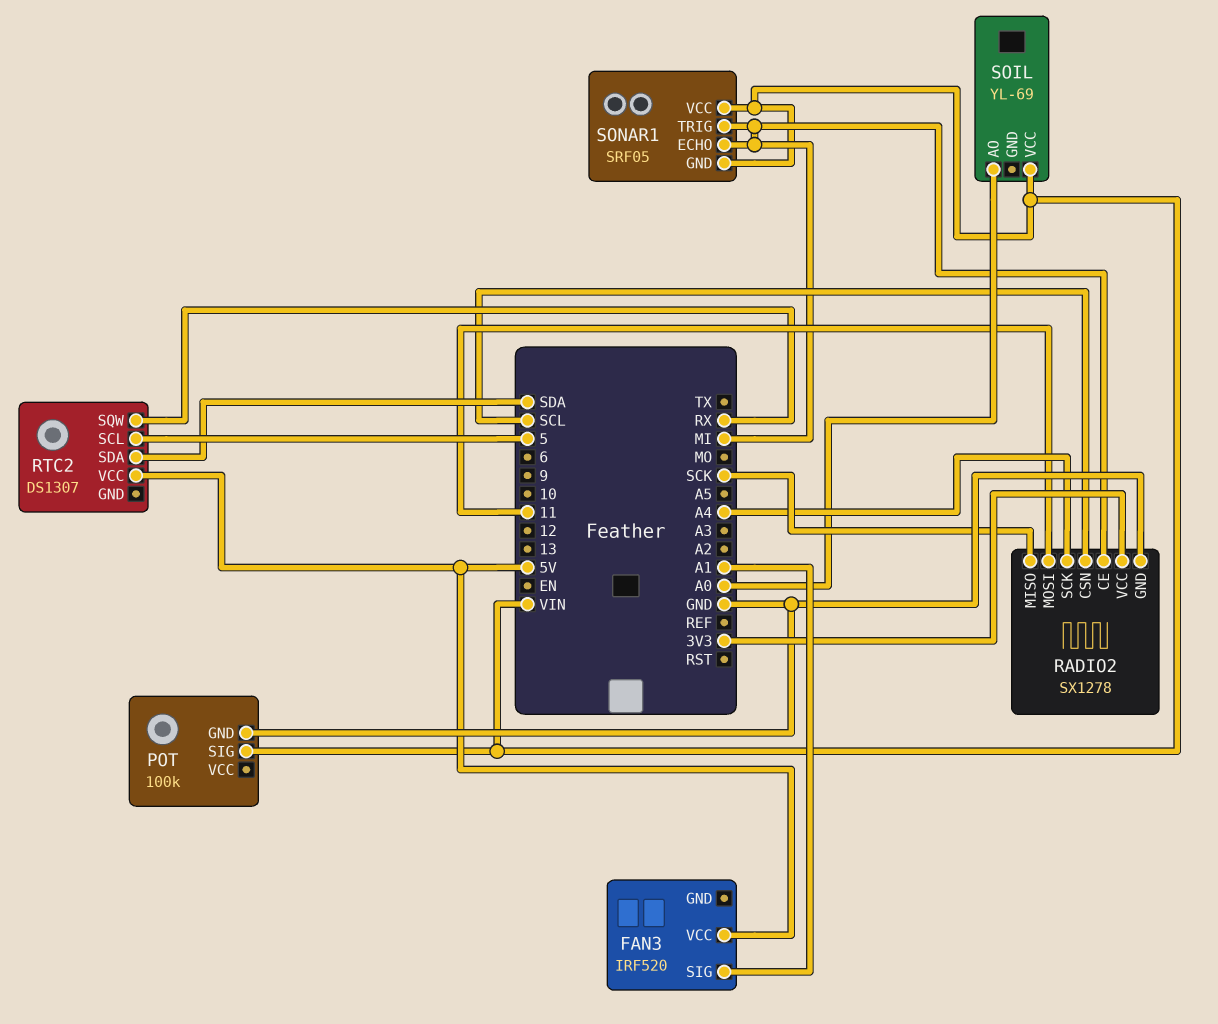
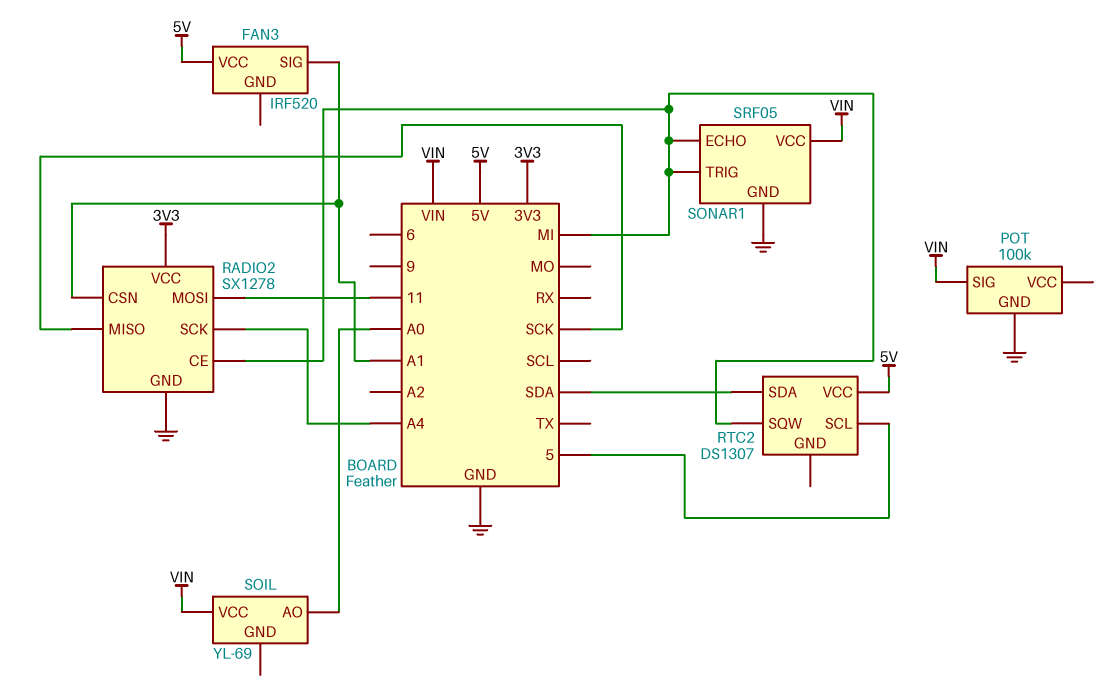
RADIO2 pin CSN: SCL -> A1
RTC2 pin SQW: RX -> MI
SONAR1 pin GND: VIN -> GND

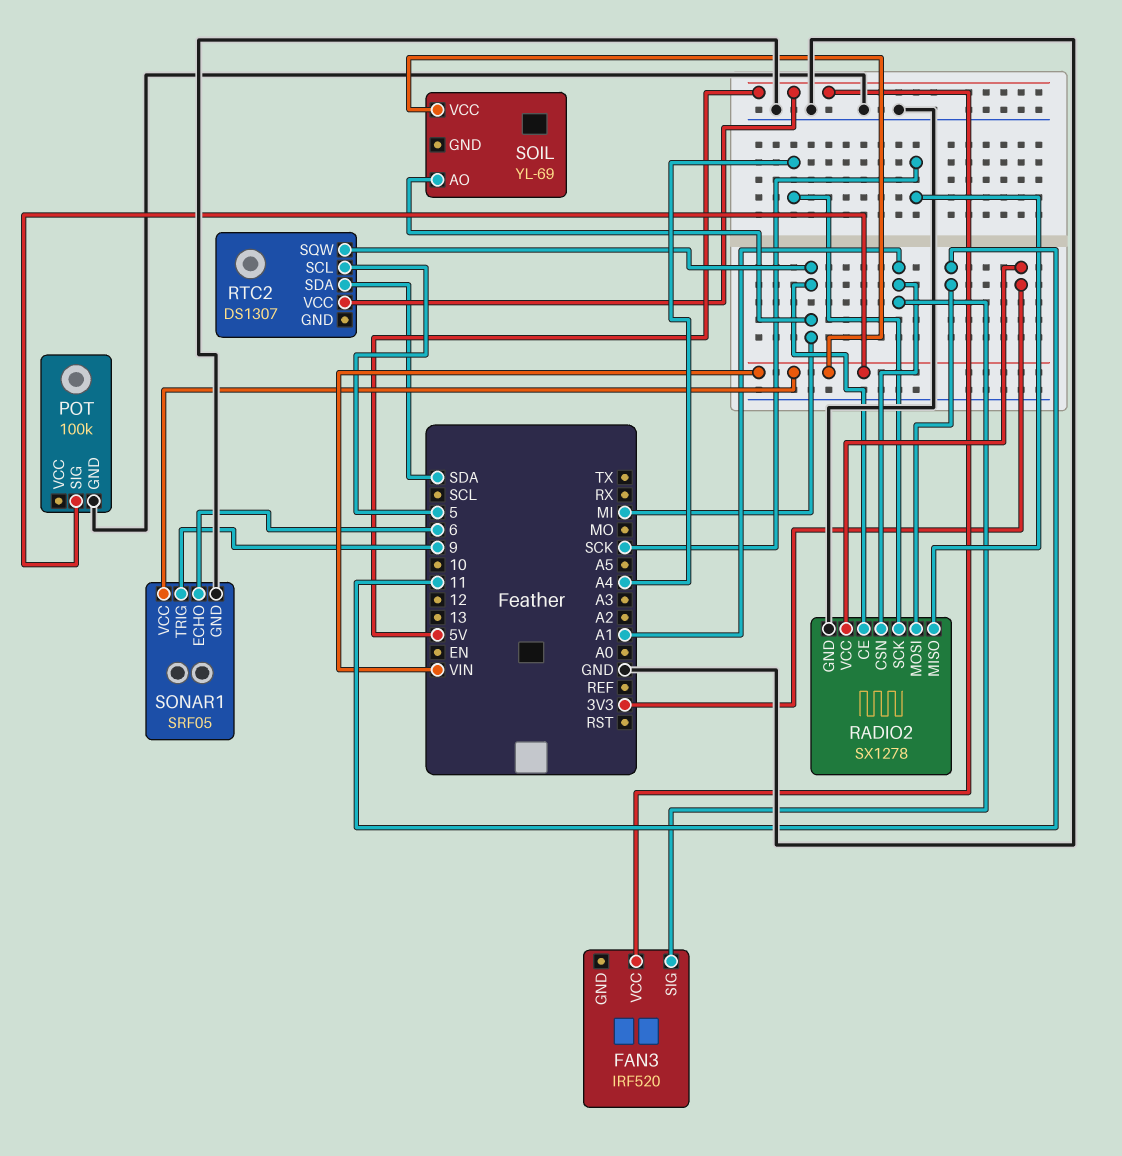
SOIL pin AO: A0 -> MI
SONAR1 pin ECHO: MI -> 6
SONAR1 pin TRIG: MI -> 9

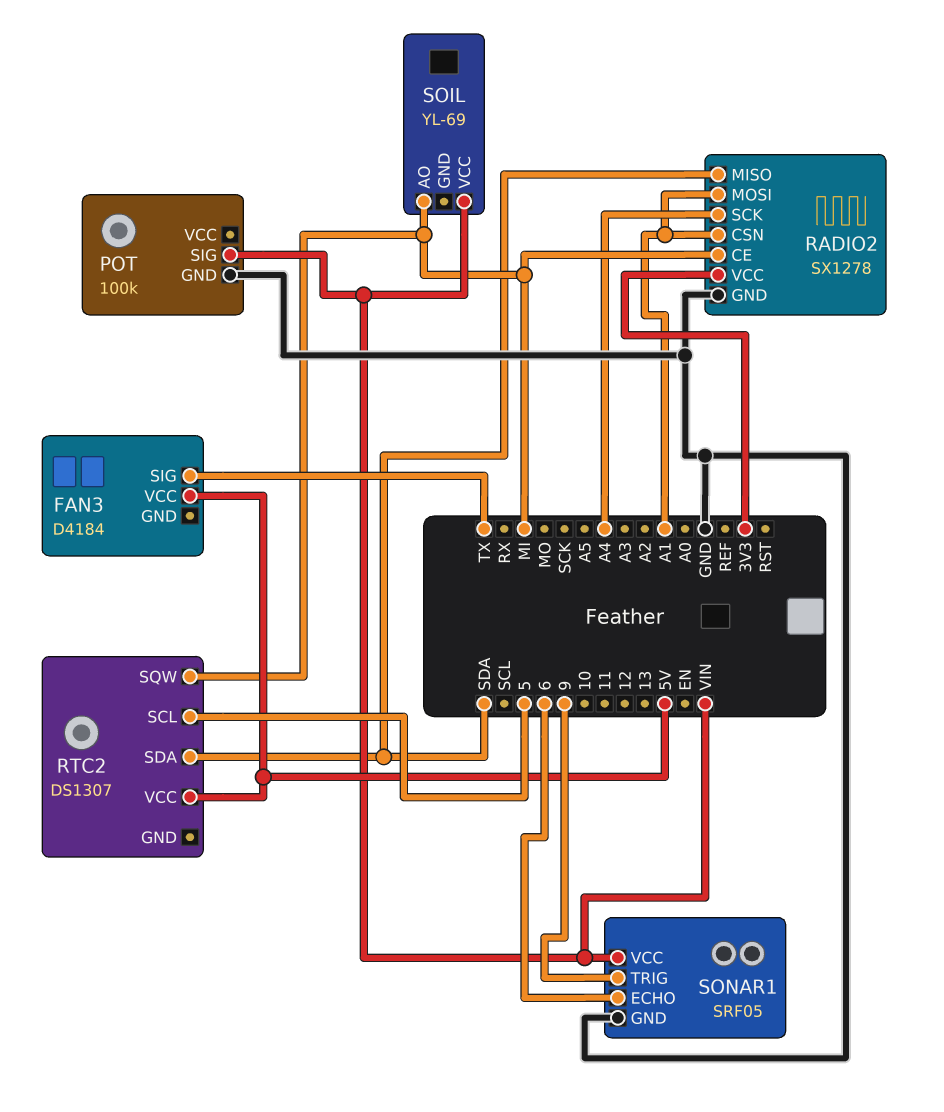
FAN3: IRF520 -> D4184
FAN3 pin SIG: A1 -> TX
RADIO2 pin MISO: SCK -> SDA
RADIO2 pin MOSI: 11 -> A1

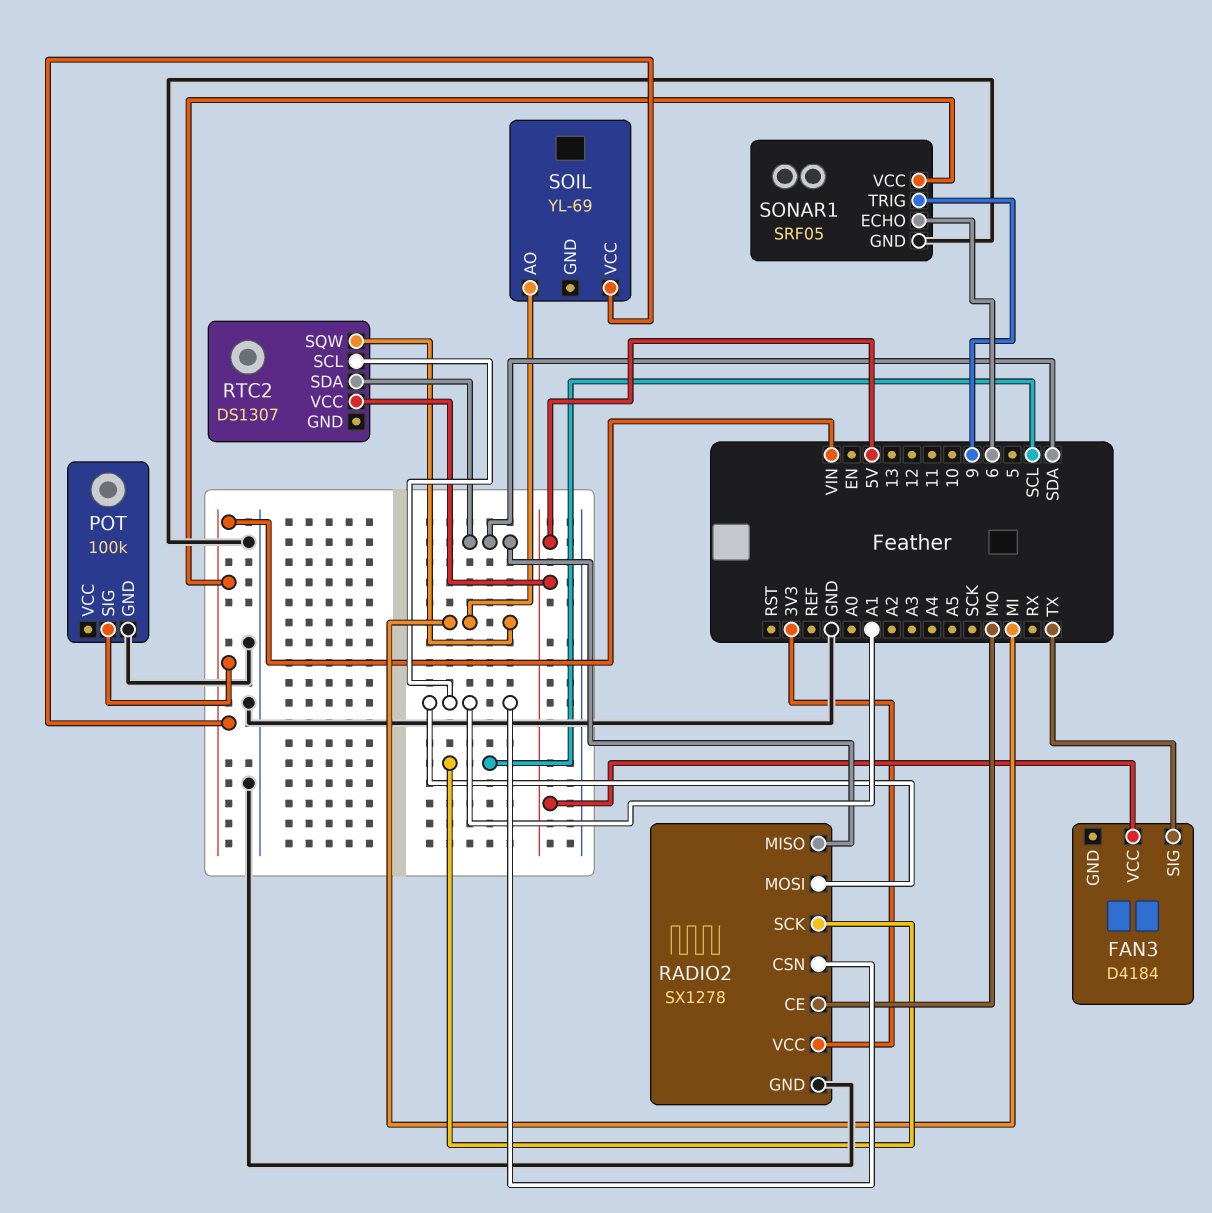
RADIO2 pin CE: MI -> MO
RADIO2 pin SCK: A4 -> SCL
RTC2 pin SCL: 5 -> A1

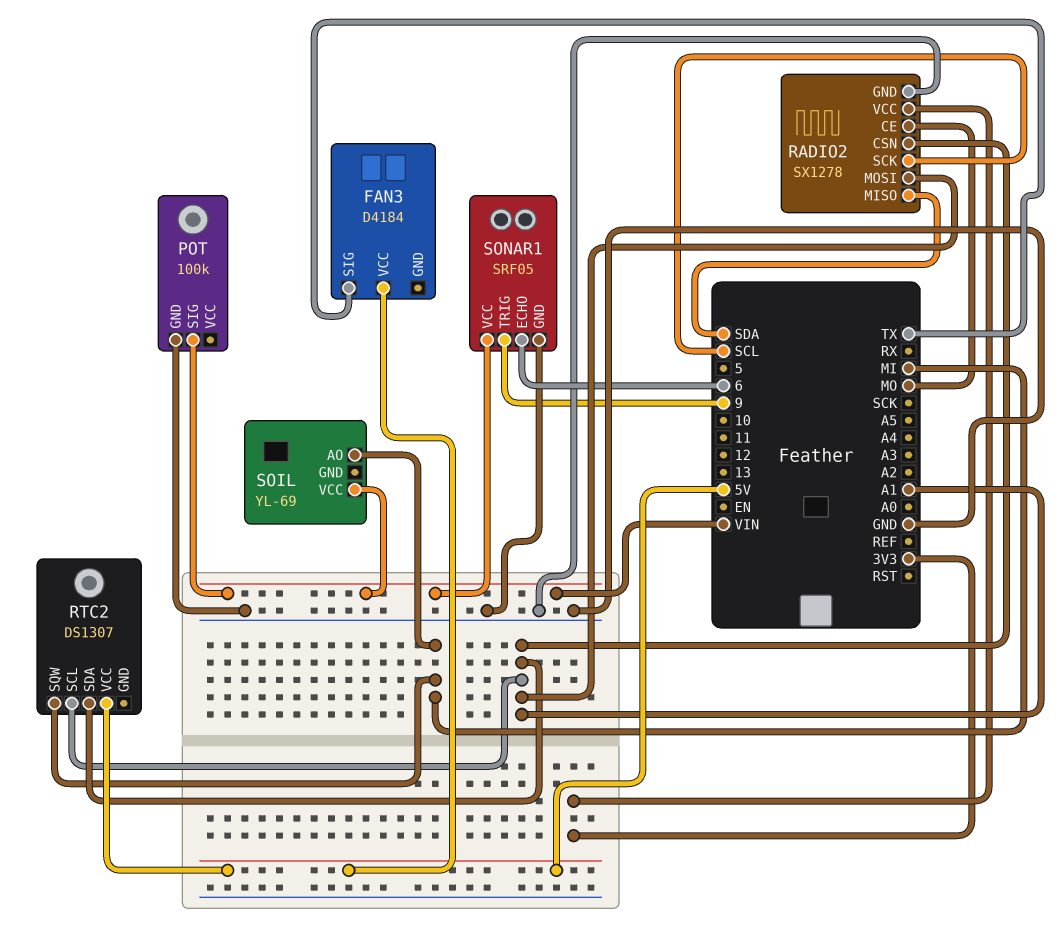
RTC2 pin SDA: SDA -> A1

